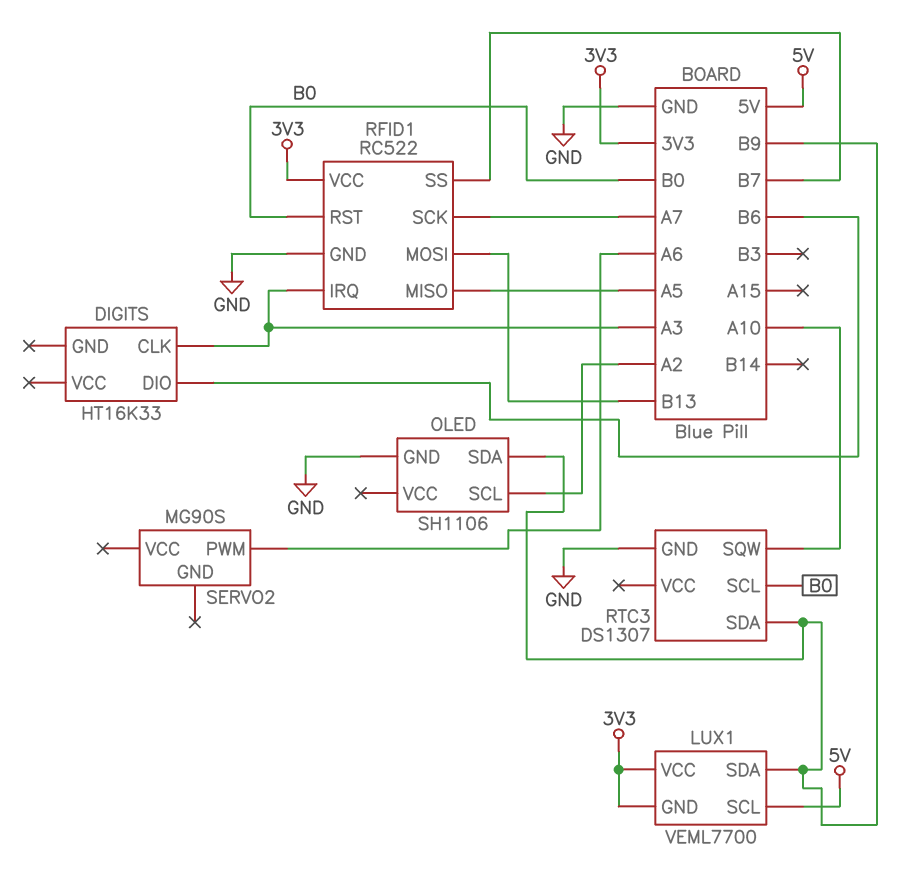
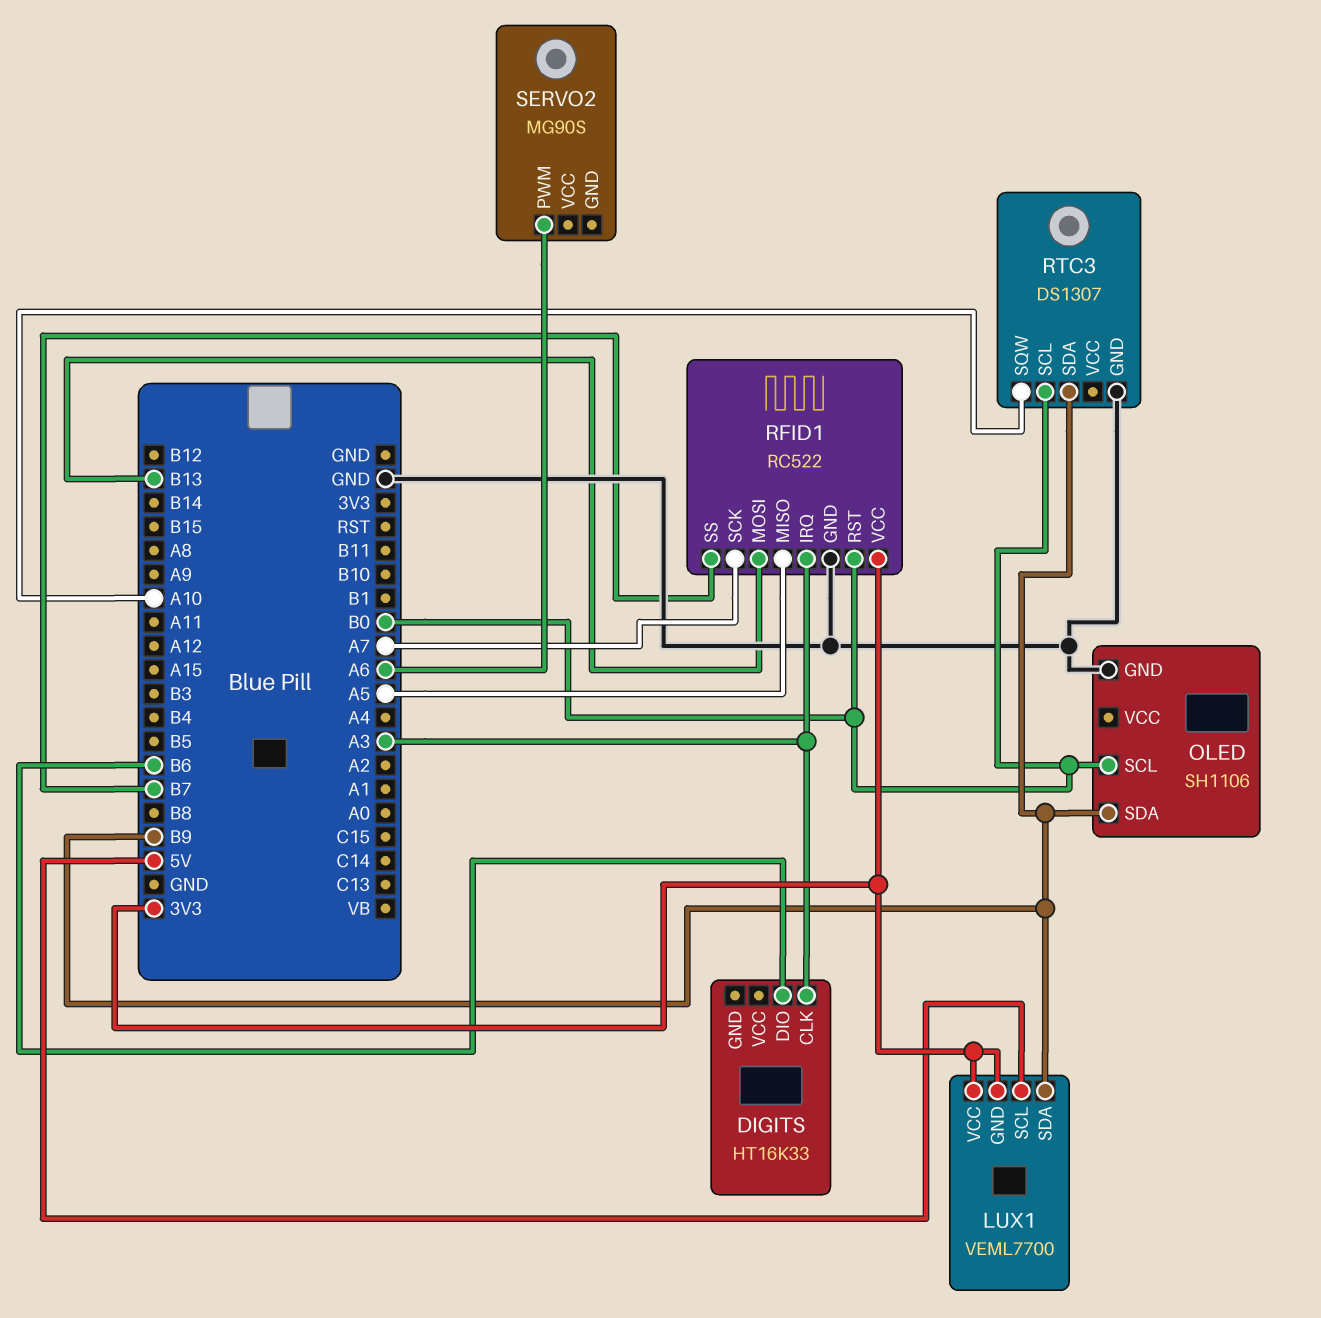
OLED pin SCL: A2 -> B0

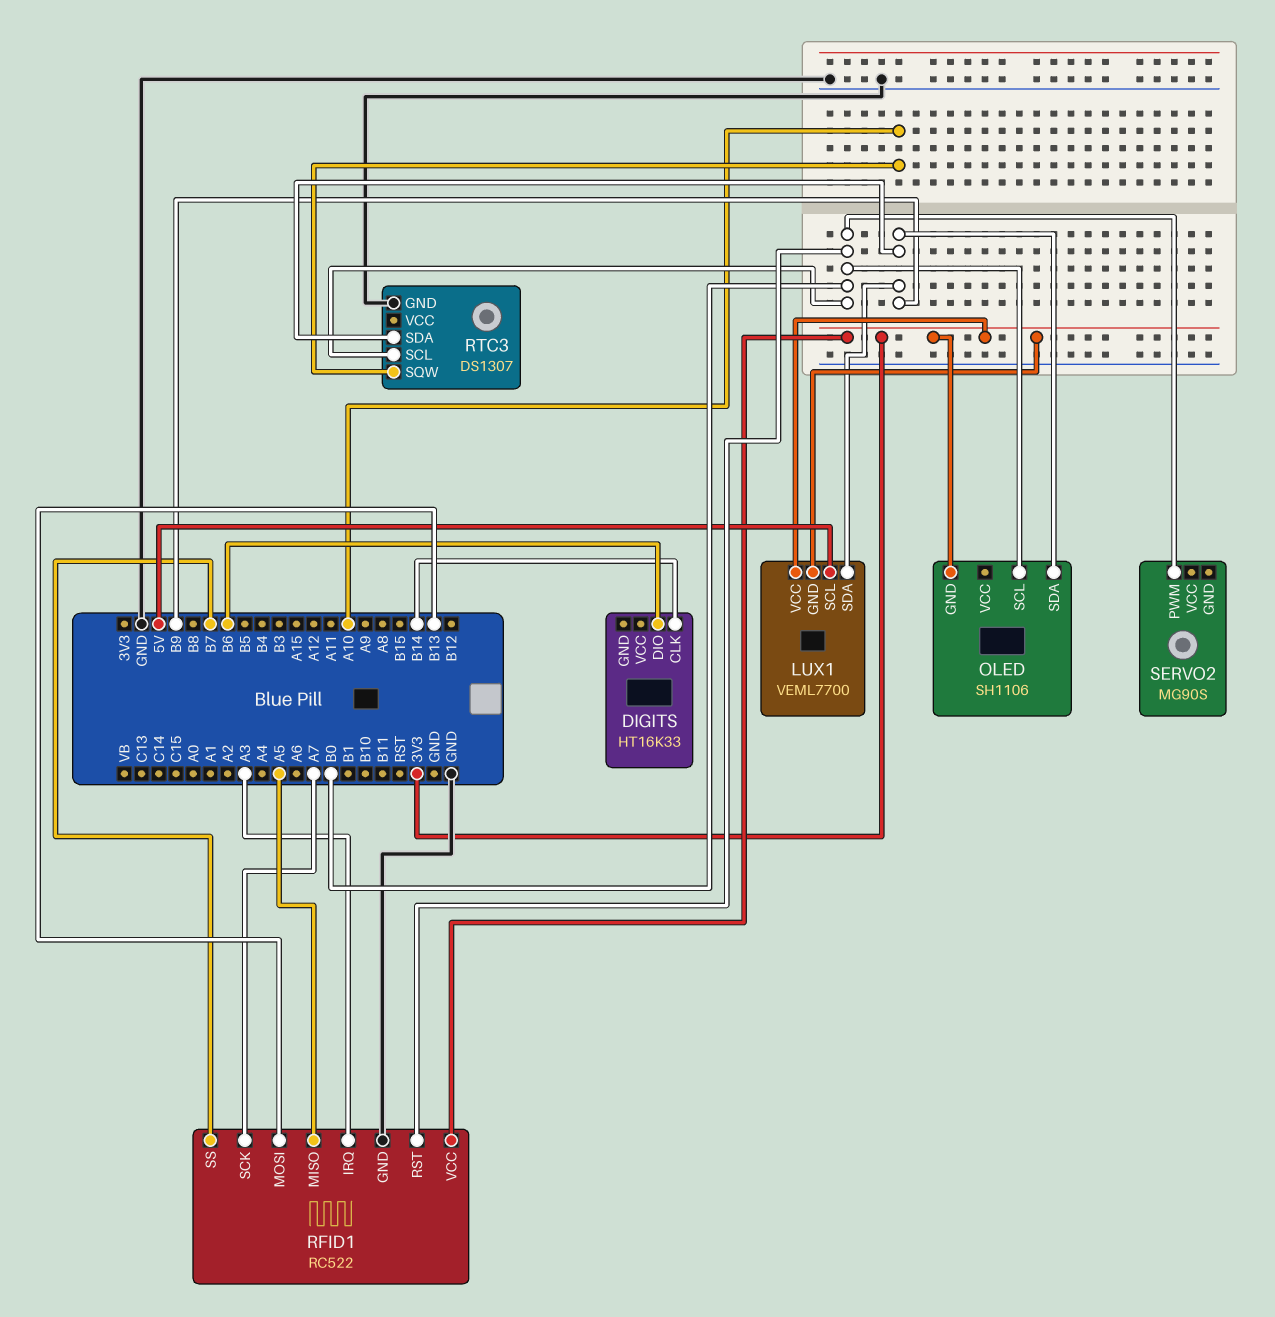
DIGITS pin CLK: A3 -> B14
OLED pin GND: GND -> 3V3
SERVO2 pin PWM: A6 -> B0

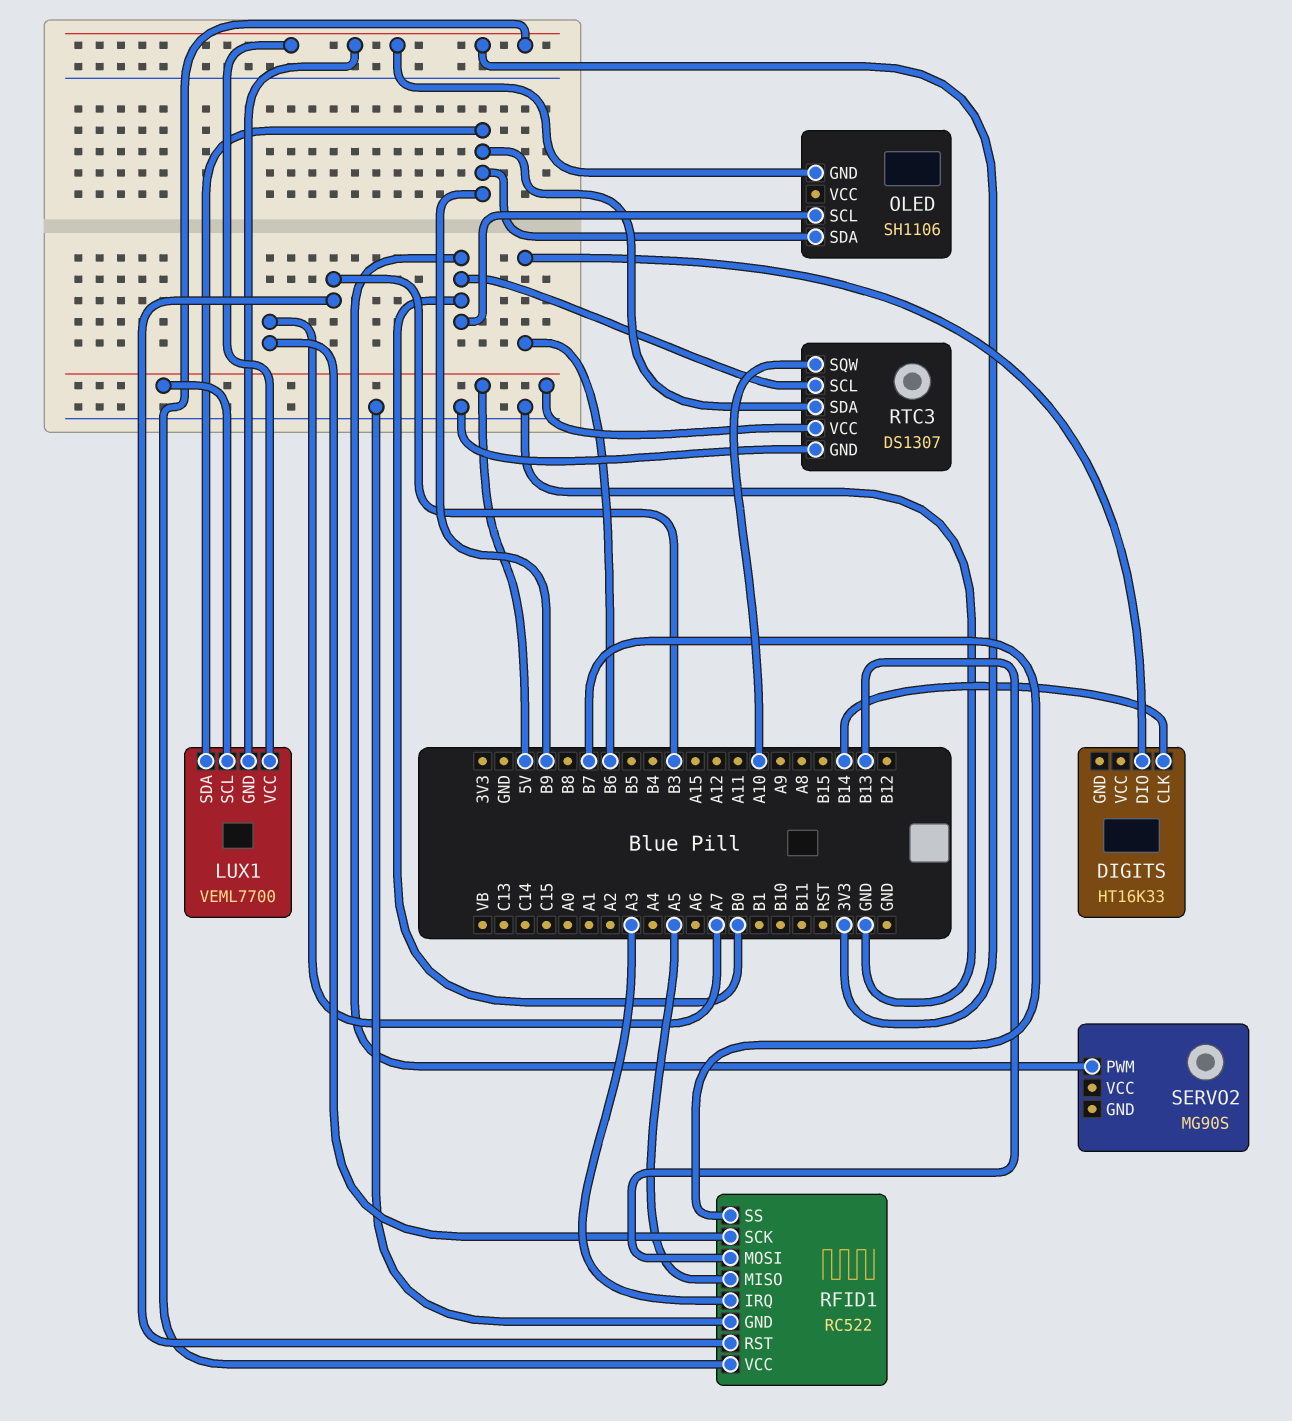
RFID1 pin RST: B0 -> B3
RTC3 pin VCC: none -> 5V

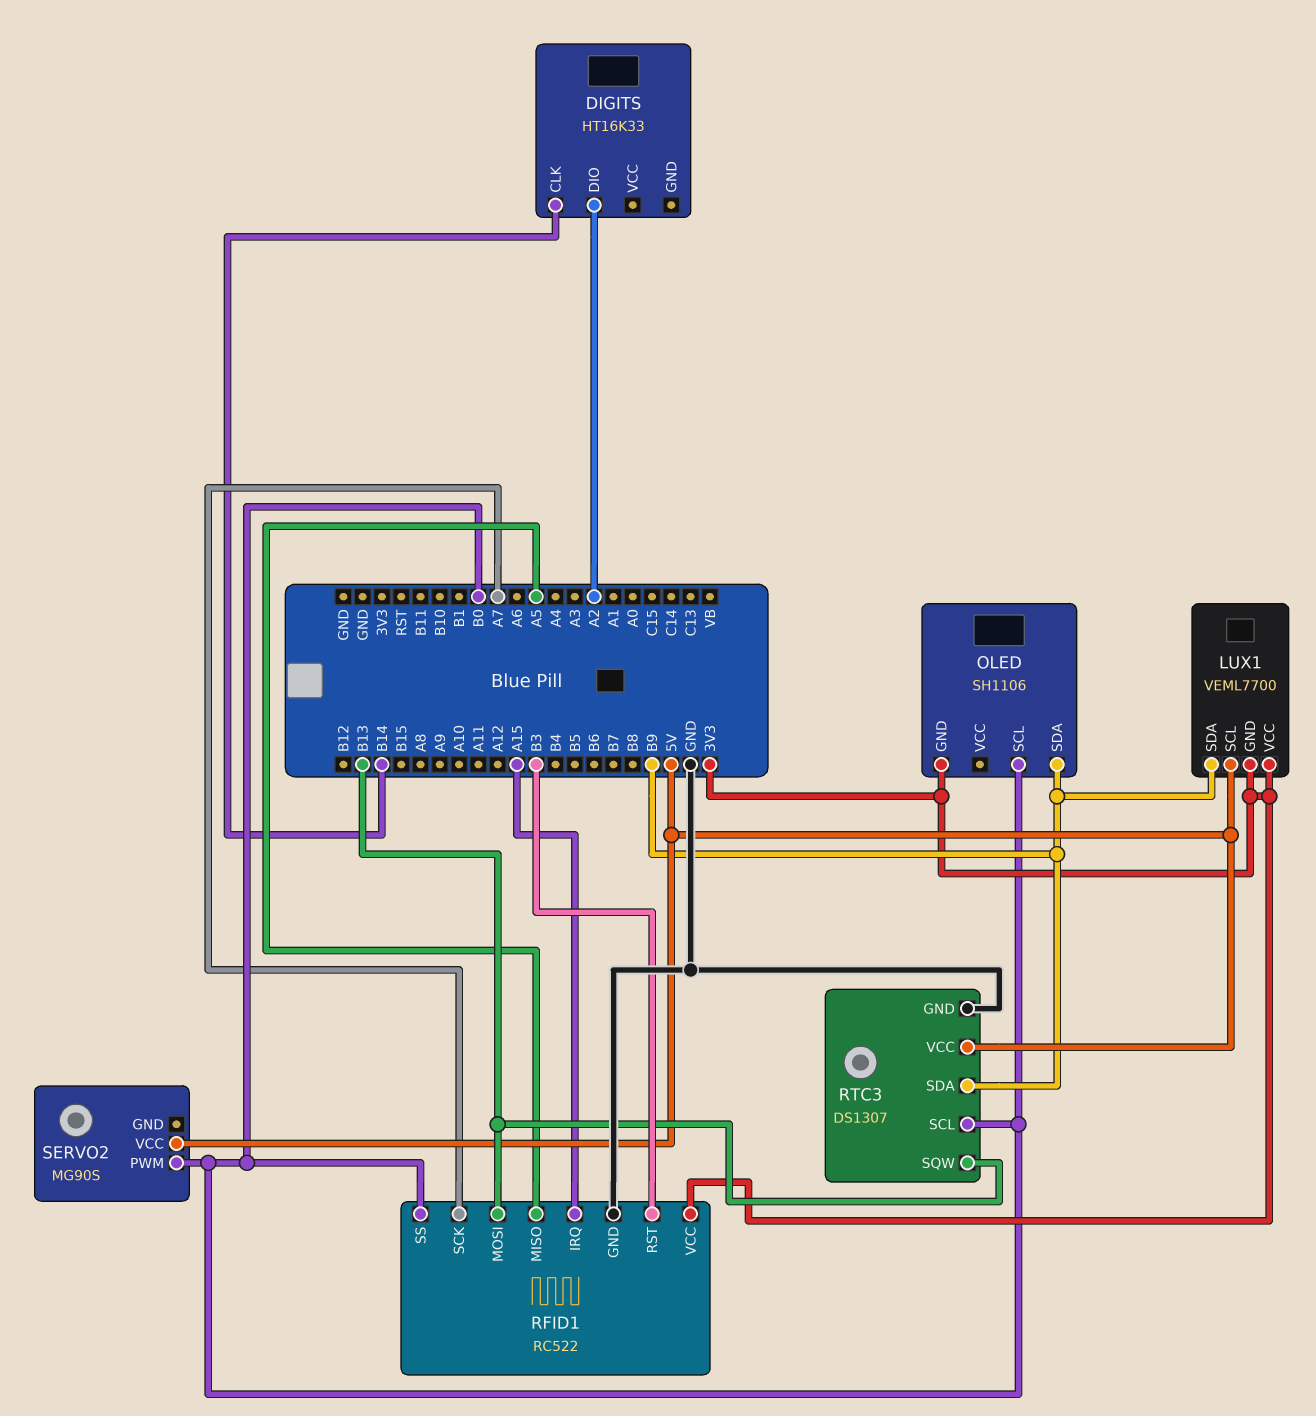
DIGITS pin DIO: B6 -> A2
RFID1 pin IRQ: A3 -> A15
RFID1 pin SS: B7 -> B0
RTC3 pin SQW: A10 -> B13
SERVO2 pin VCC: none -> 5V

